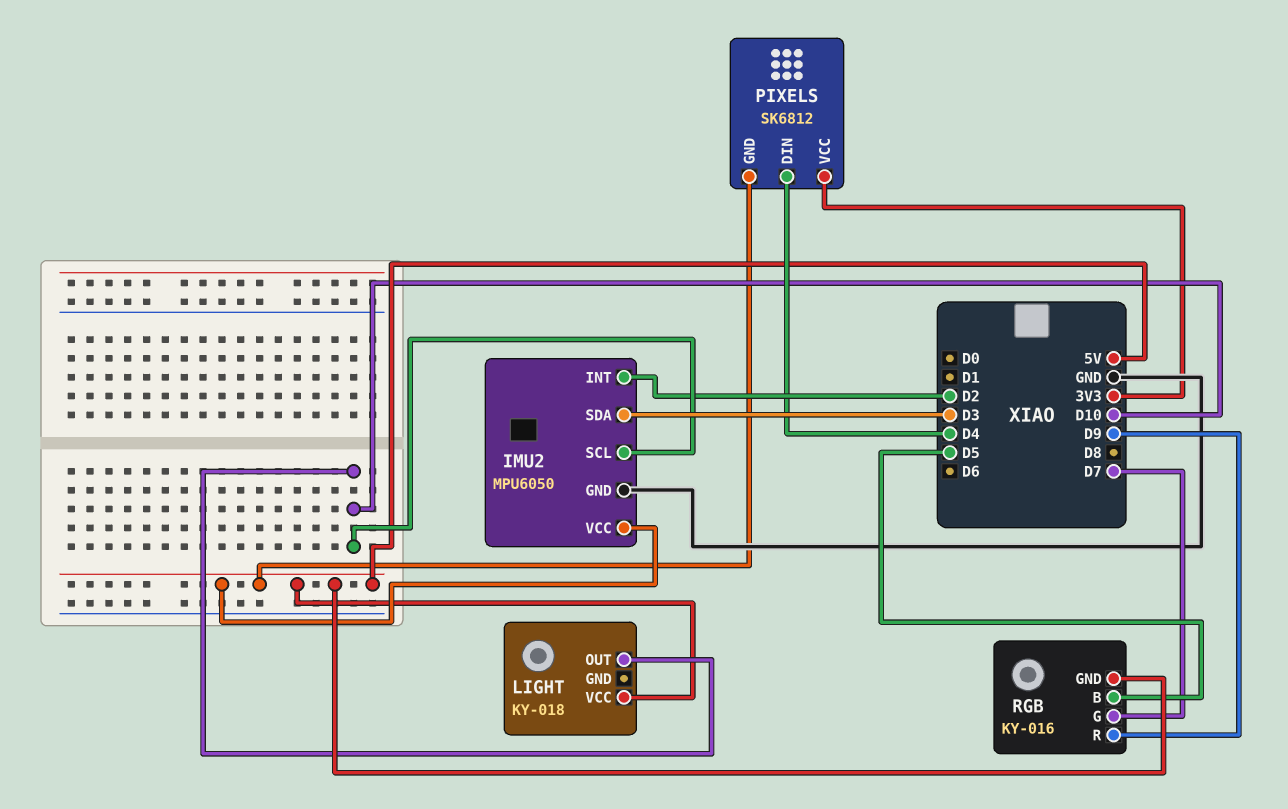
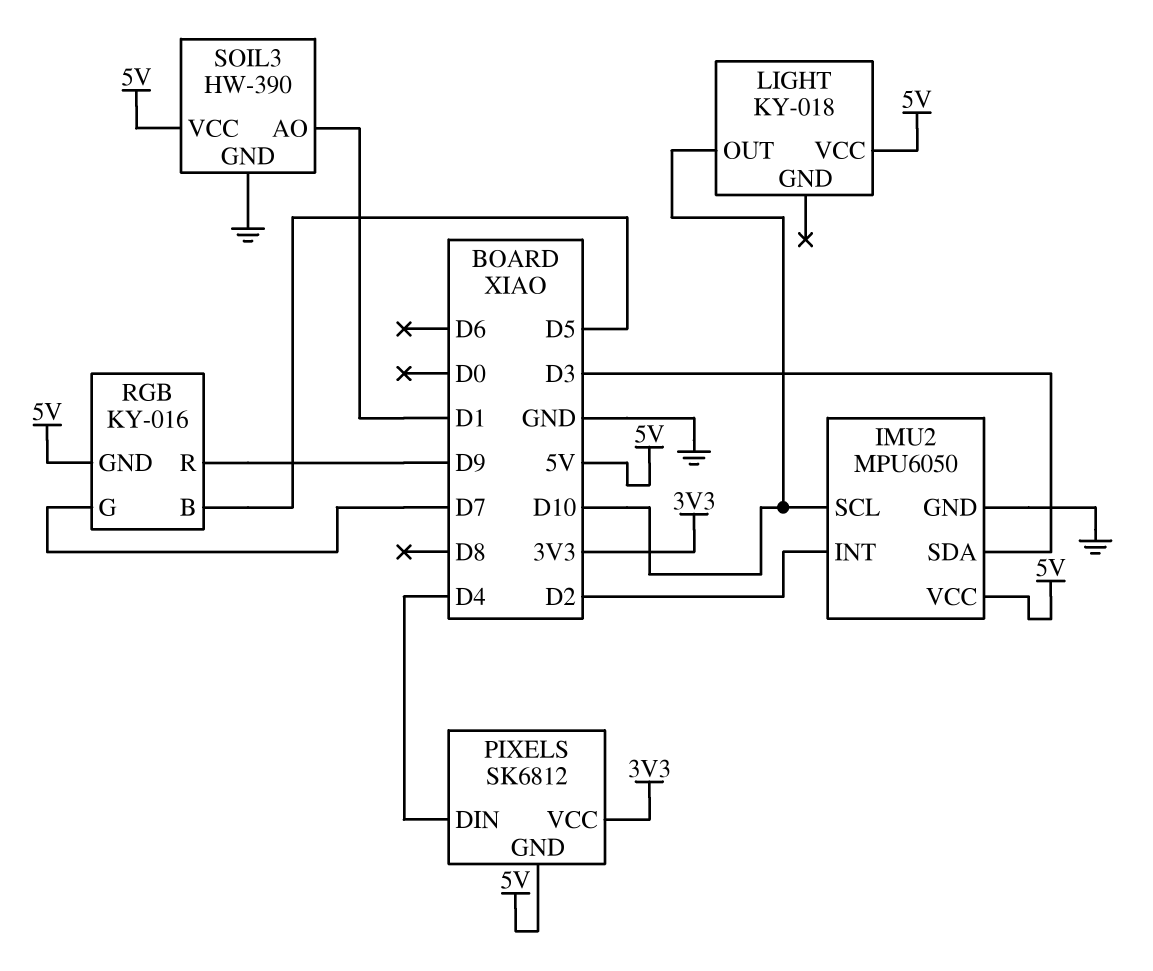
SOIL3: none -> HW-390
SOIL3 pin AO: none -> D1
SOIL3 pin GND: none -> GND
SOIL3 pin VCC: none -> 5V

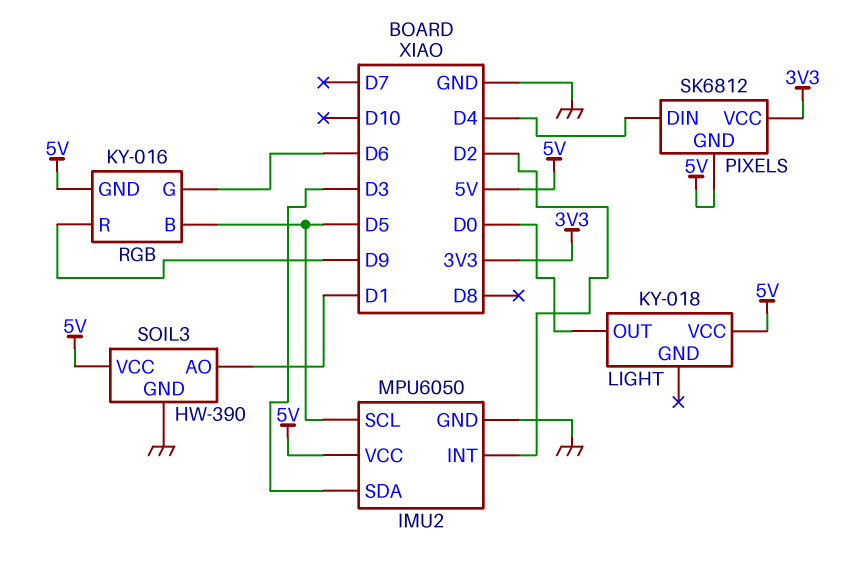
IMU2 pin SCL: D10 -> D5
LIGHT pin OUT: D10 -> D0
RGB pin G: D7 -> D6

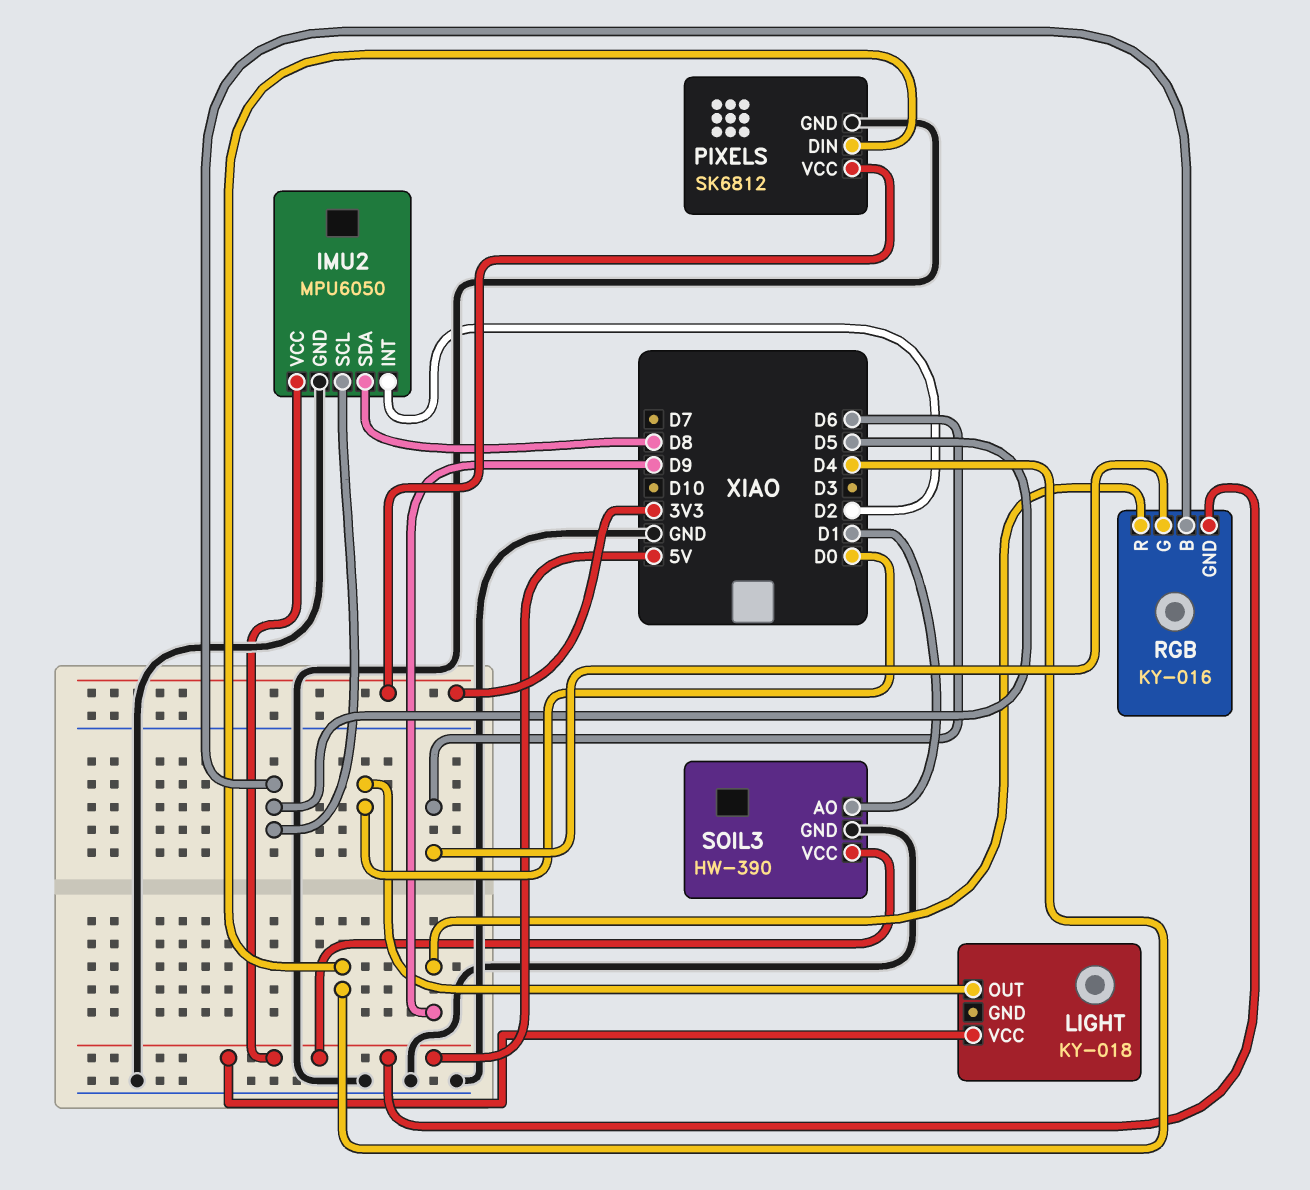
IMU2 pin SDA: D3 -> D8
PIXELS pin GND: 5V -> GND

